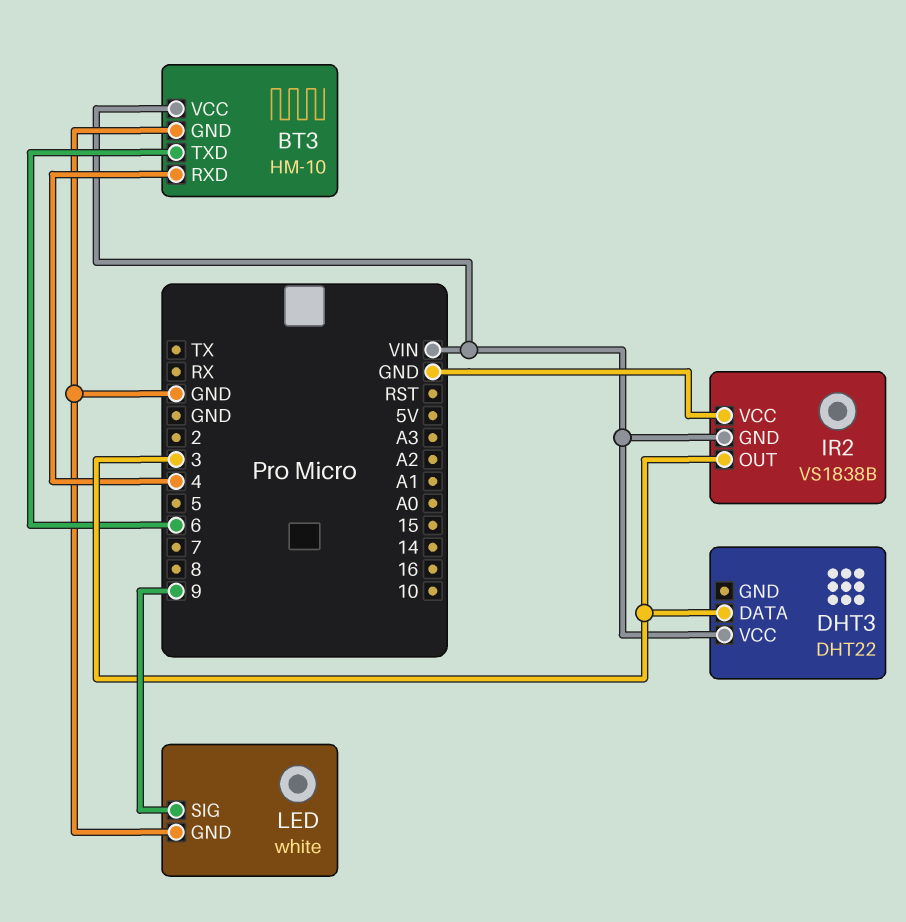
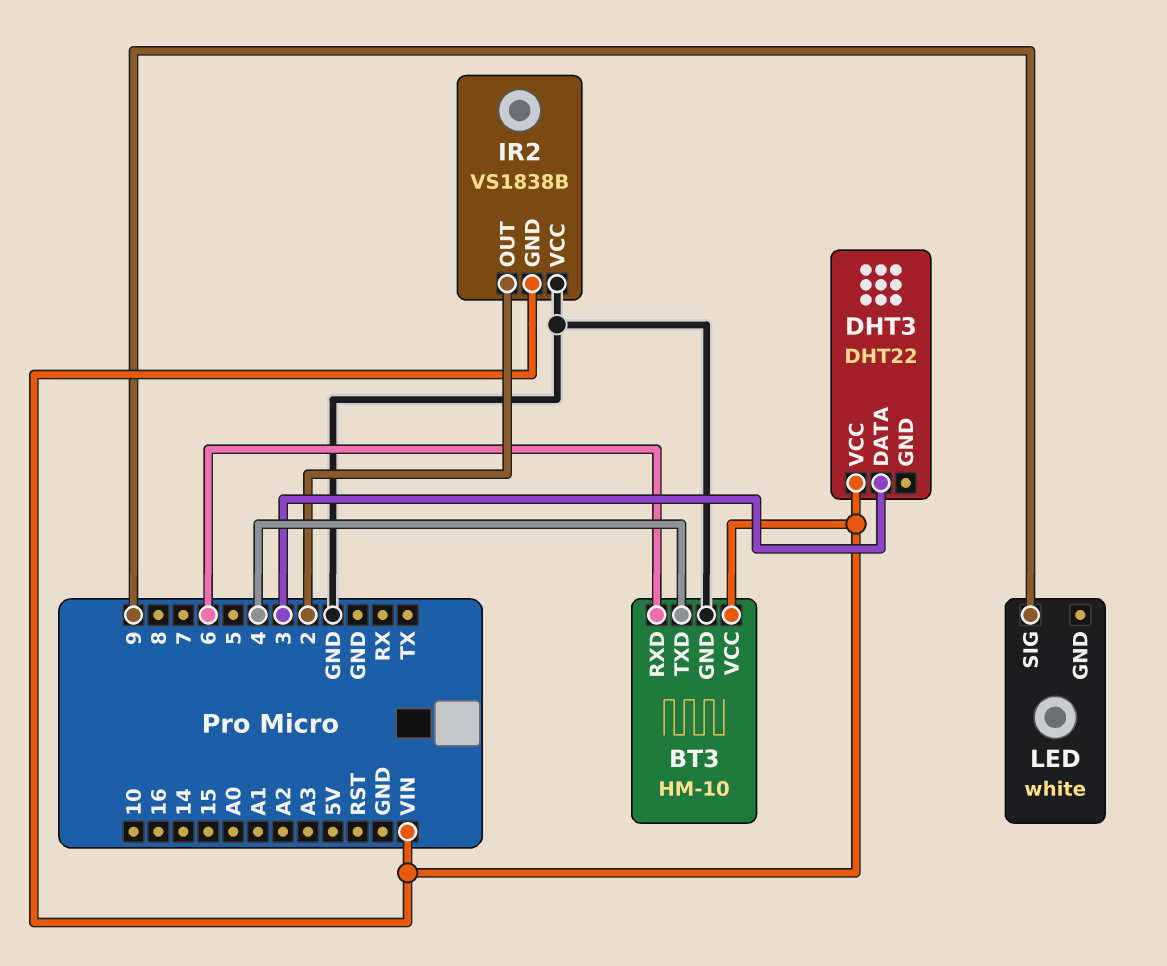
BT3 pin RXD: 4 -> 6
BT3 pin TXD: 6 -> 4
IR2 pin OUT: 3 -> 2
LED pin GND: GND -> none

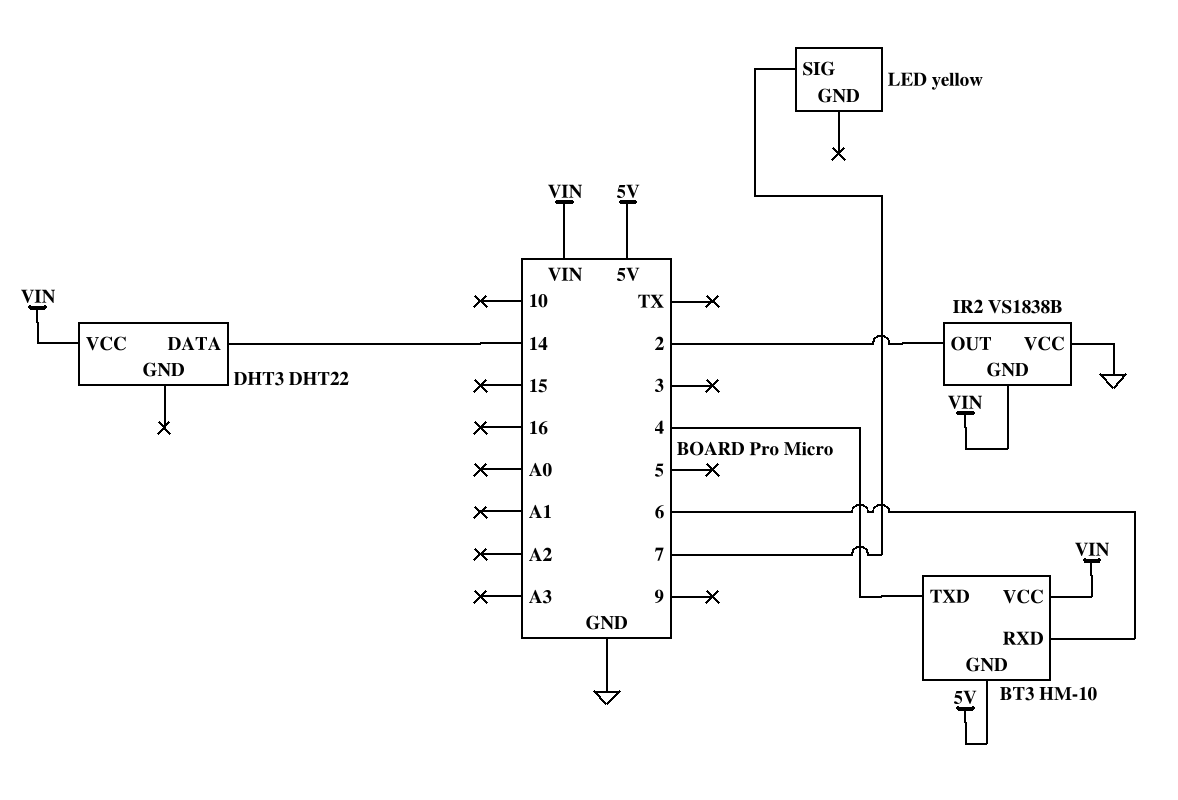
BT3 pin GND: GND -> 5V
DHT3 pin DATA: 3 -> 14
LED: white -> yellow
LED pin SIG: 9 -> 7

